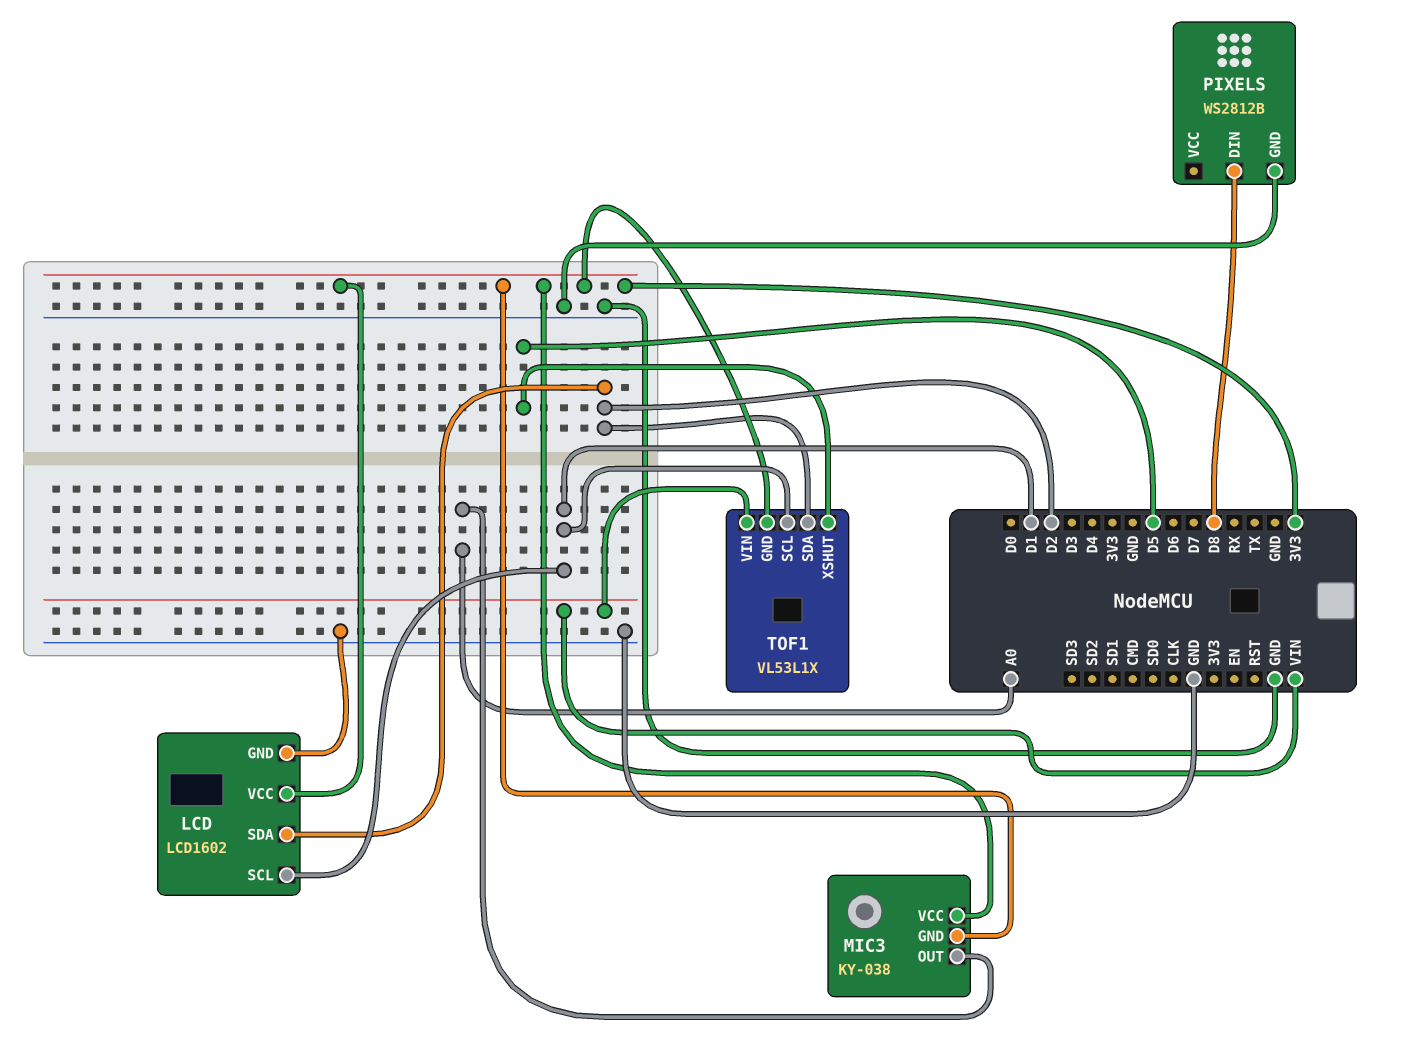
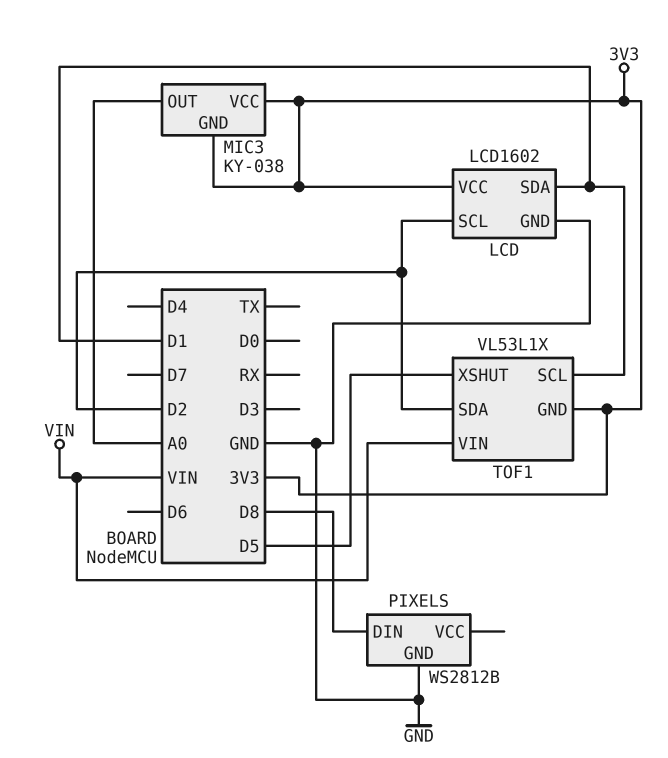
LCD pin SCL: D1 -> D2
LCD pin SDA: D2 -> D1

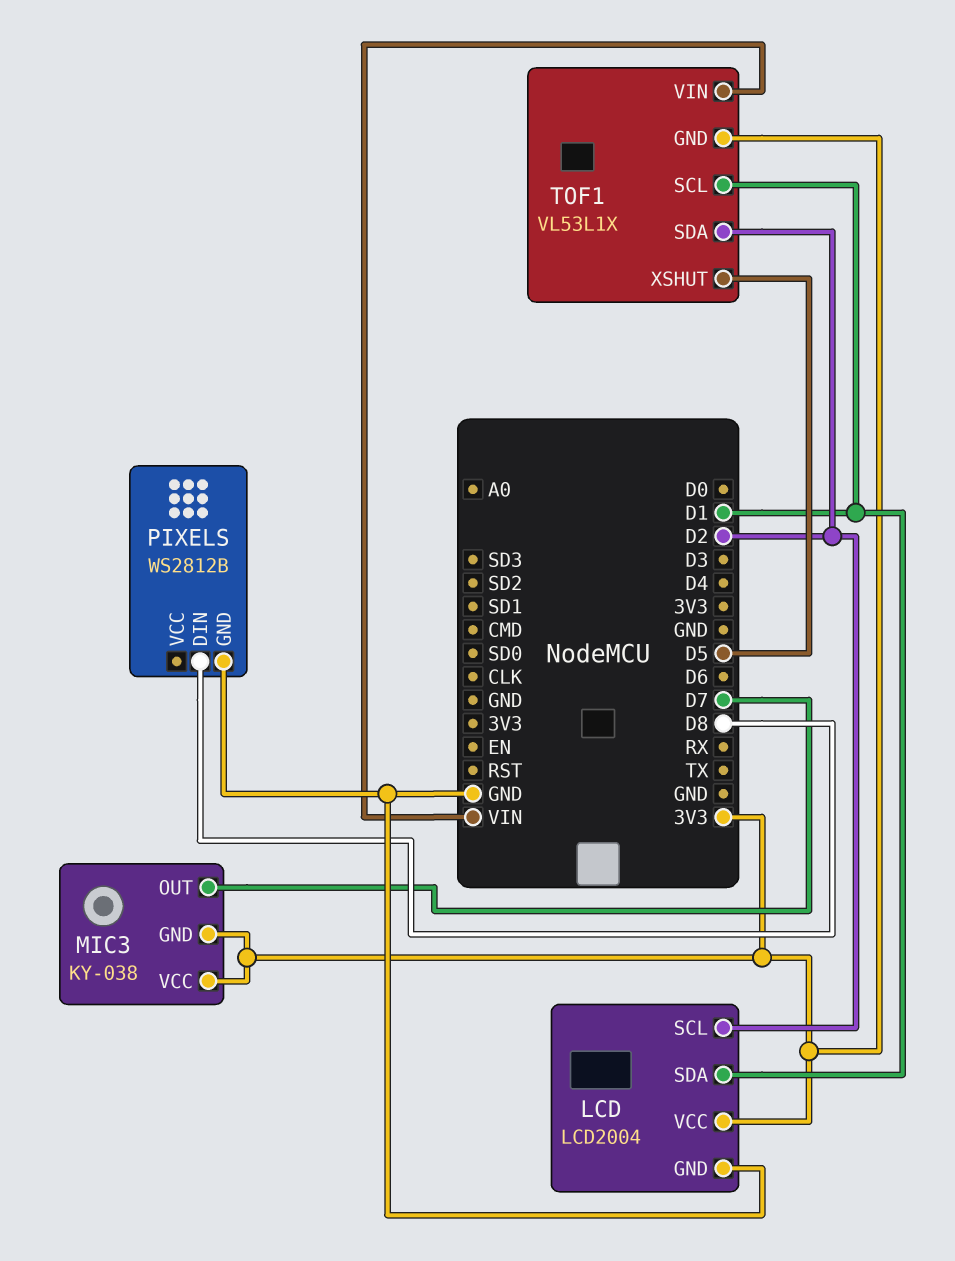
LCD: LCD1602 -> LCD2004
MIC3 pin OUT: A0 -> D7

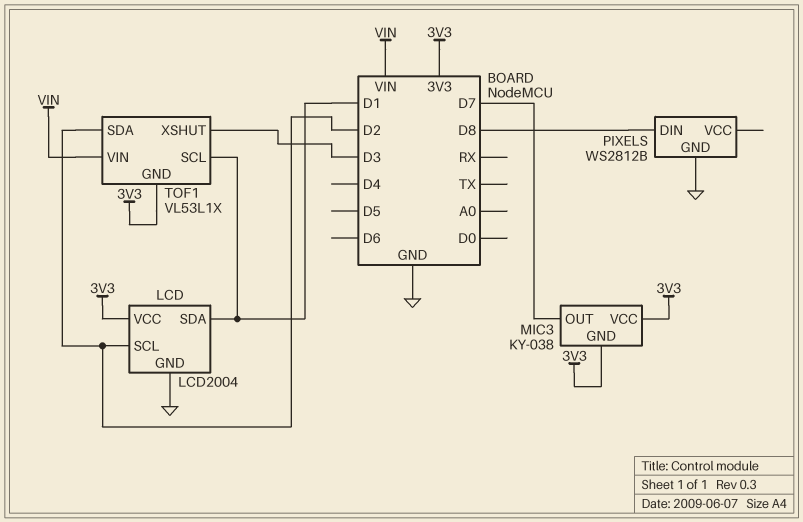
TOF1 pin XSHUT: D5 -> D3

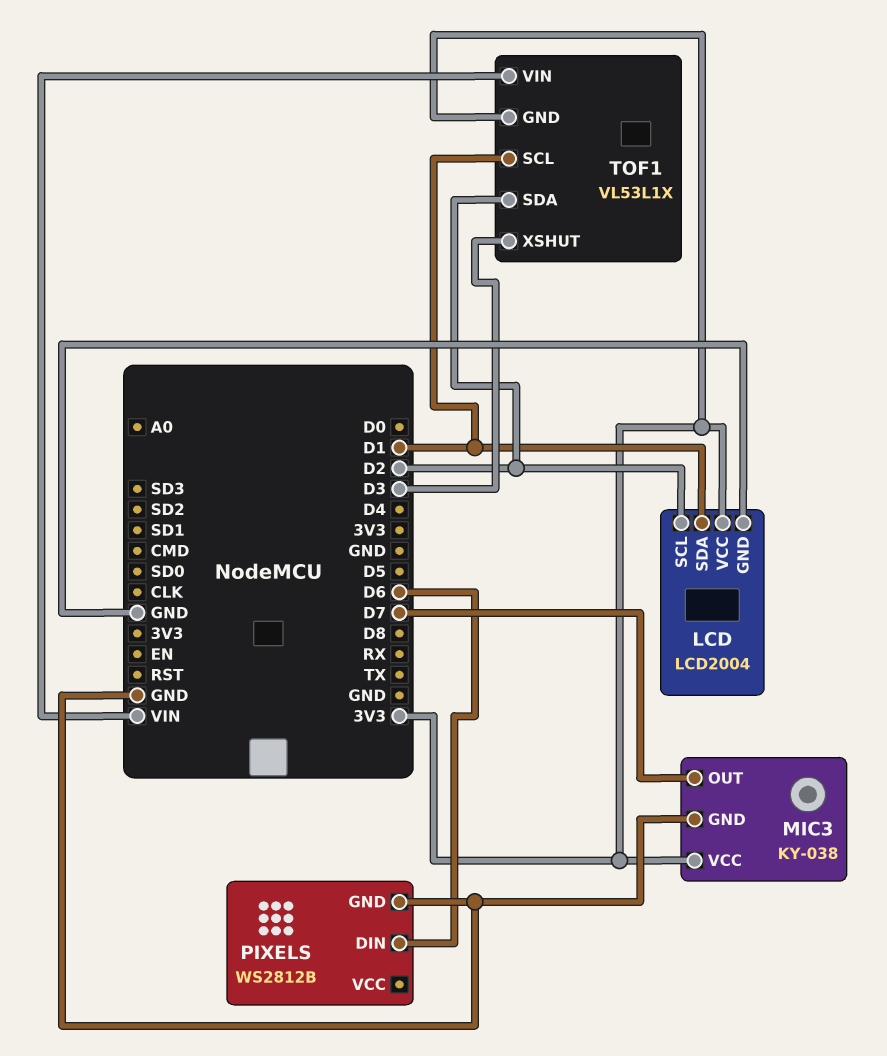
MIC3 pin GND: 3V3 -> GND
PIXELS pin DIN: D8 -> D6

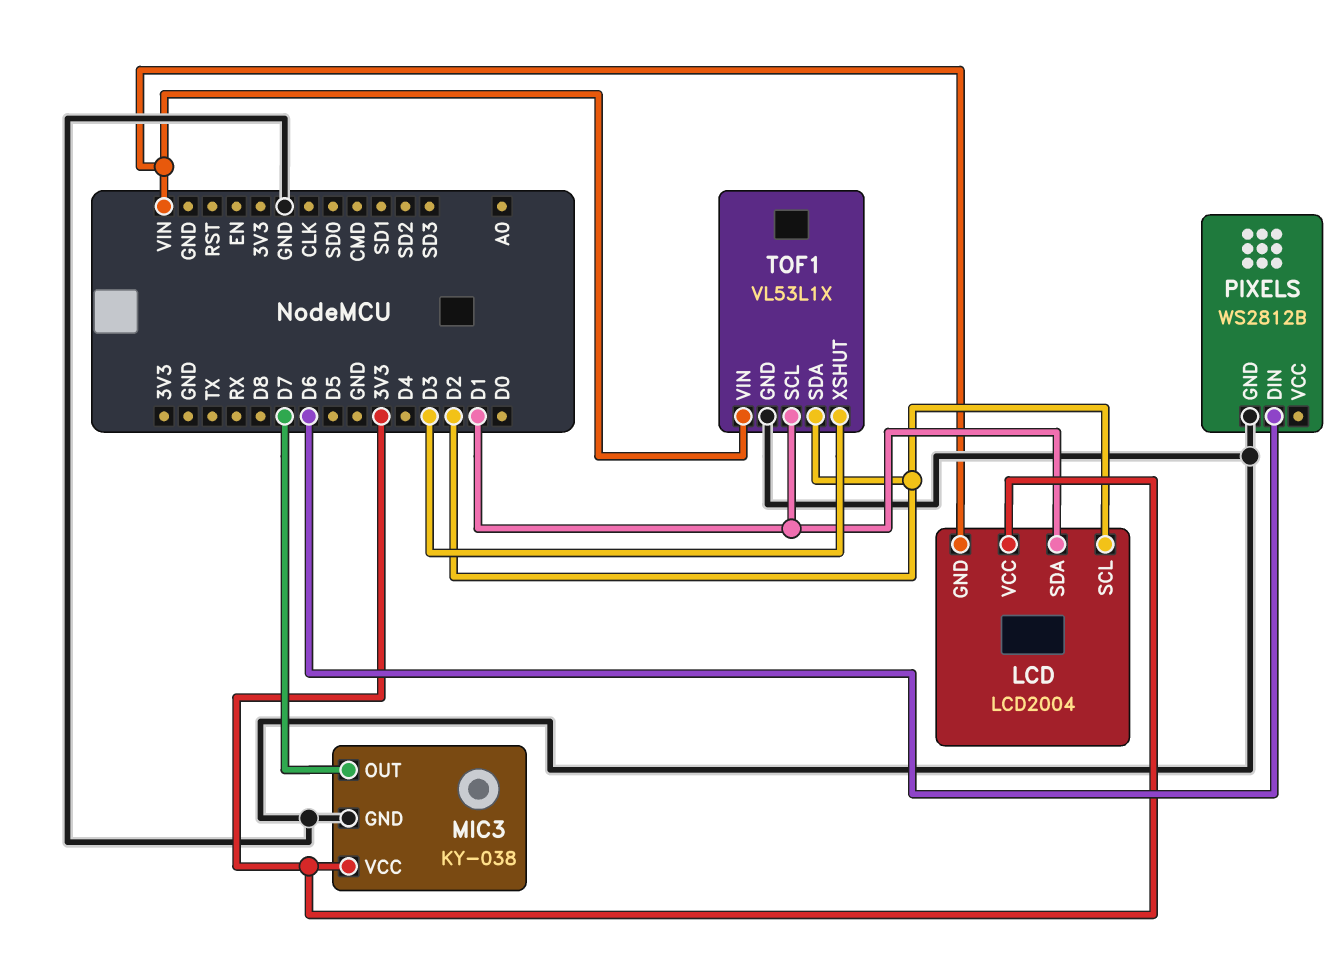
LCD pin GND: GND -> VIN
TOF1 pin GND: 3V3 -> GND

